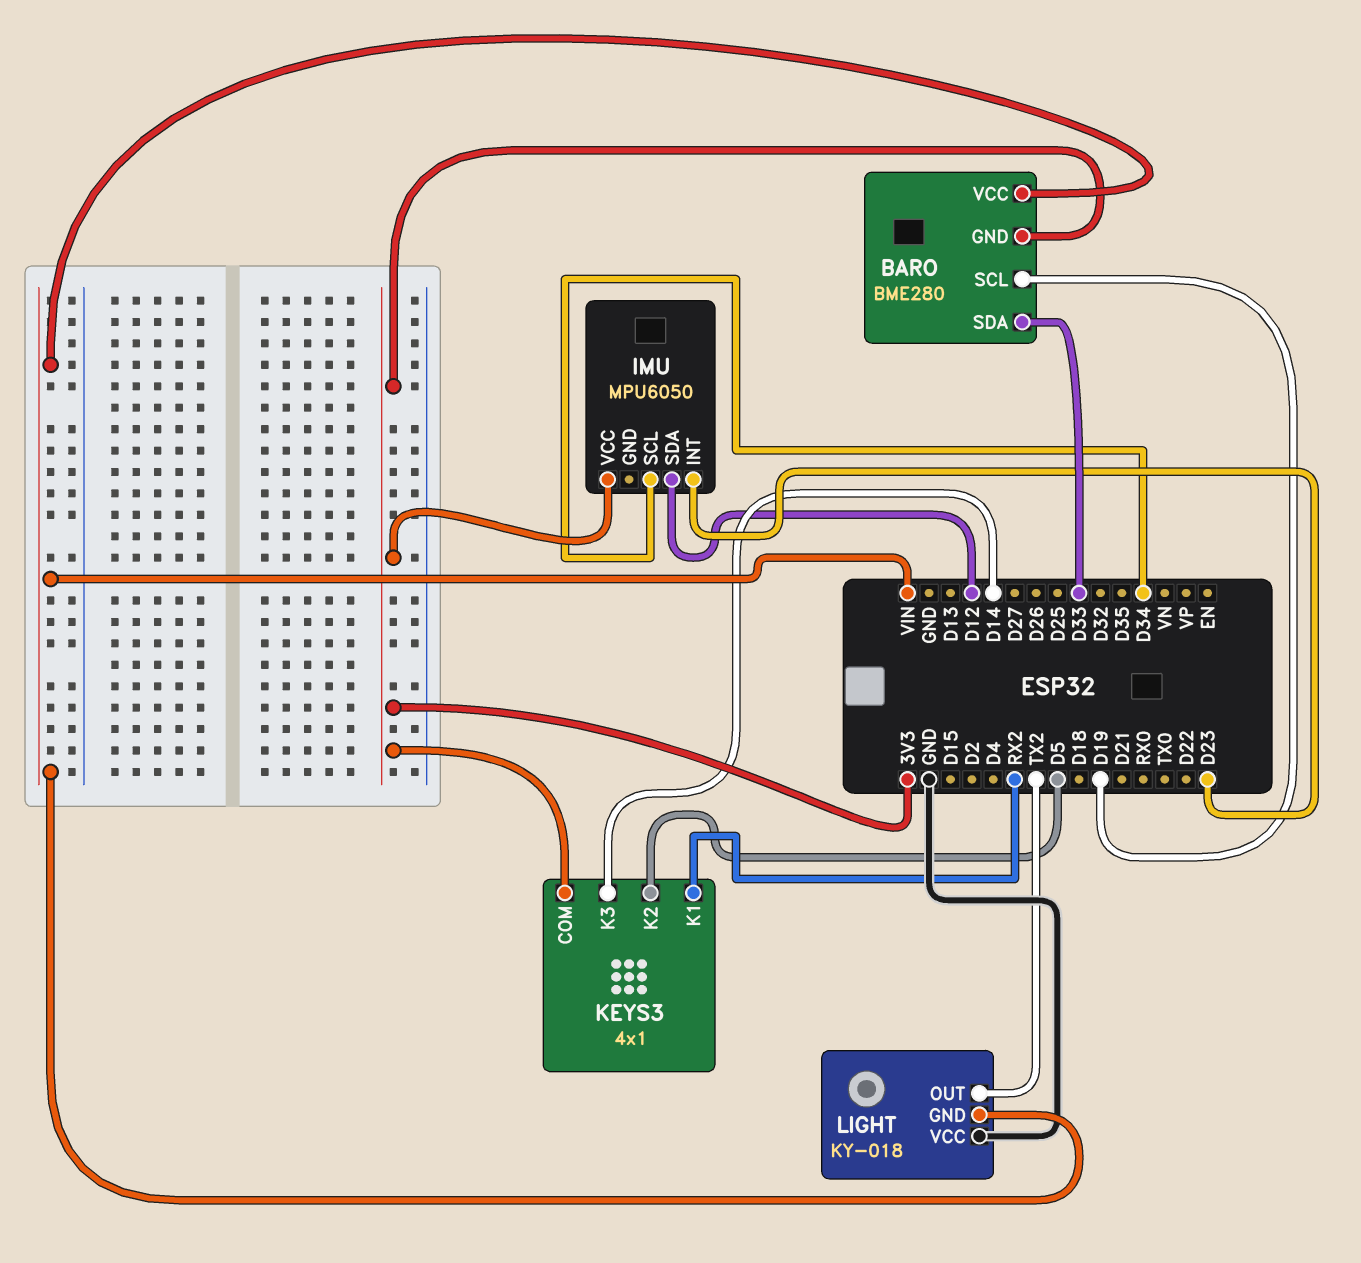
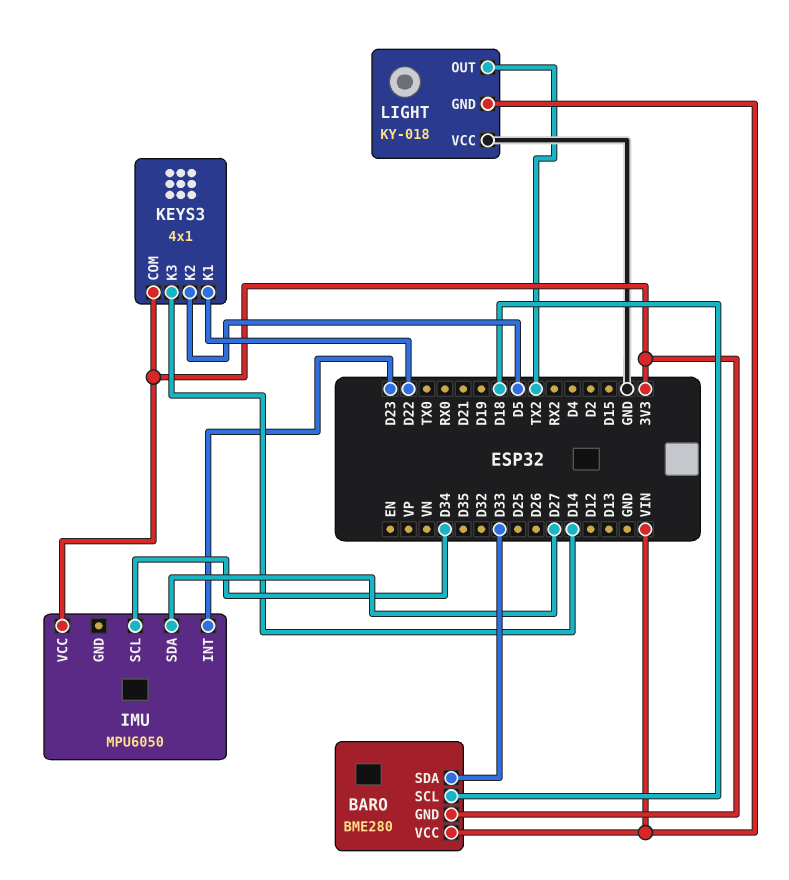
BARO pin SCL: D19 -> D18
IMU pin SDA: D12 -> D27
KEYS3 pin K1: RX2 -> D22

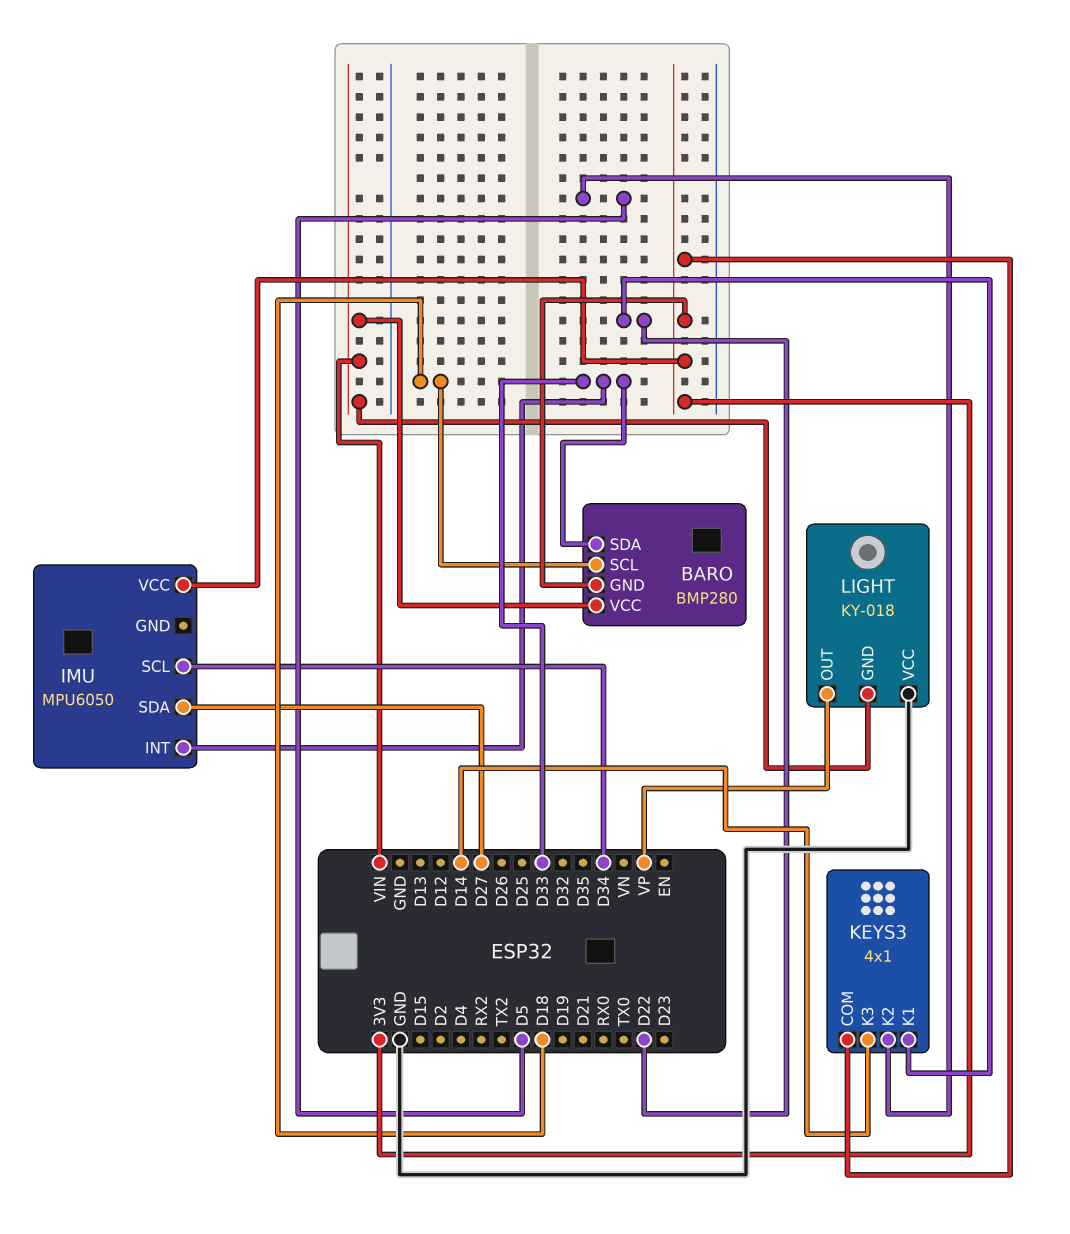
BARO: BME280 -> BMP280
IMU pin INT: D23 -> D33
LIGHT pin OUT: TX2 -> VP

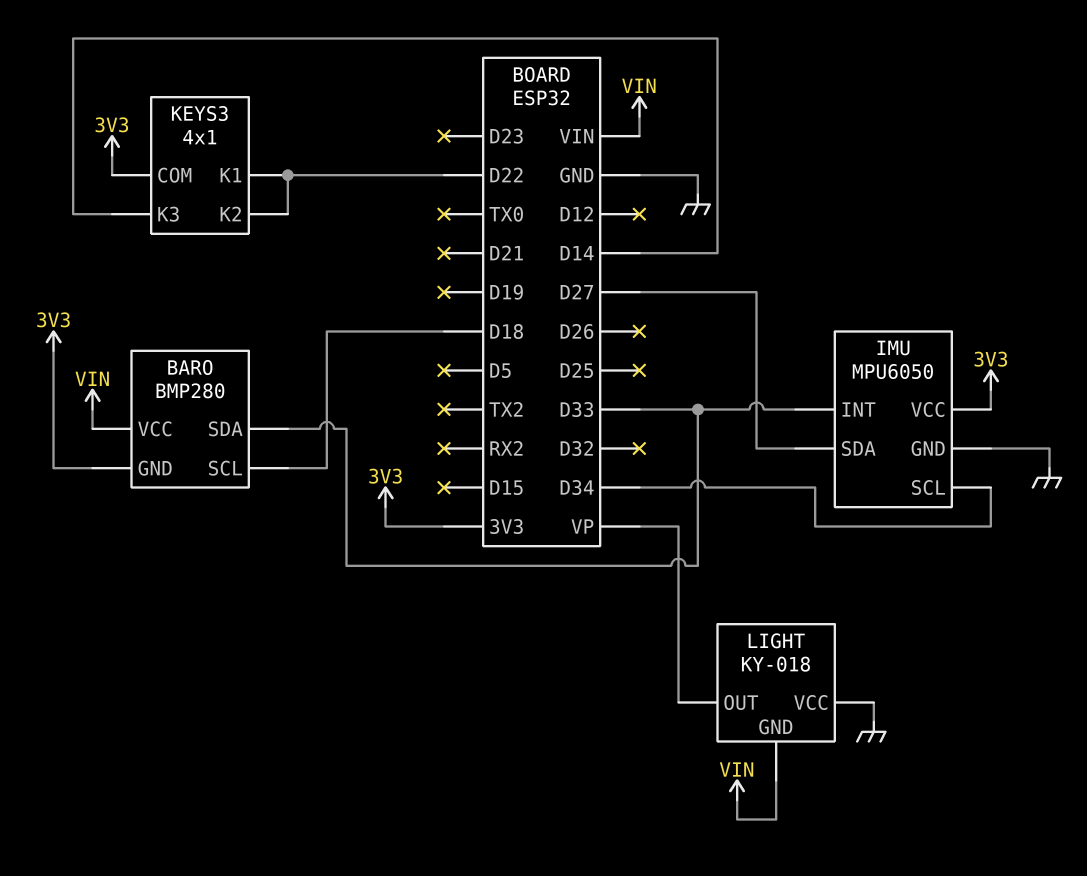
IMU pin GND: none -> GND
KEYS3 pin K2: D5 -> D22

